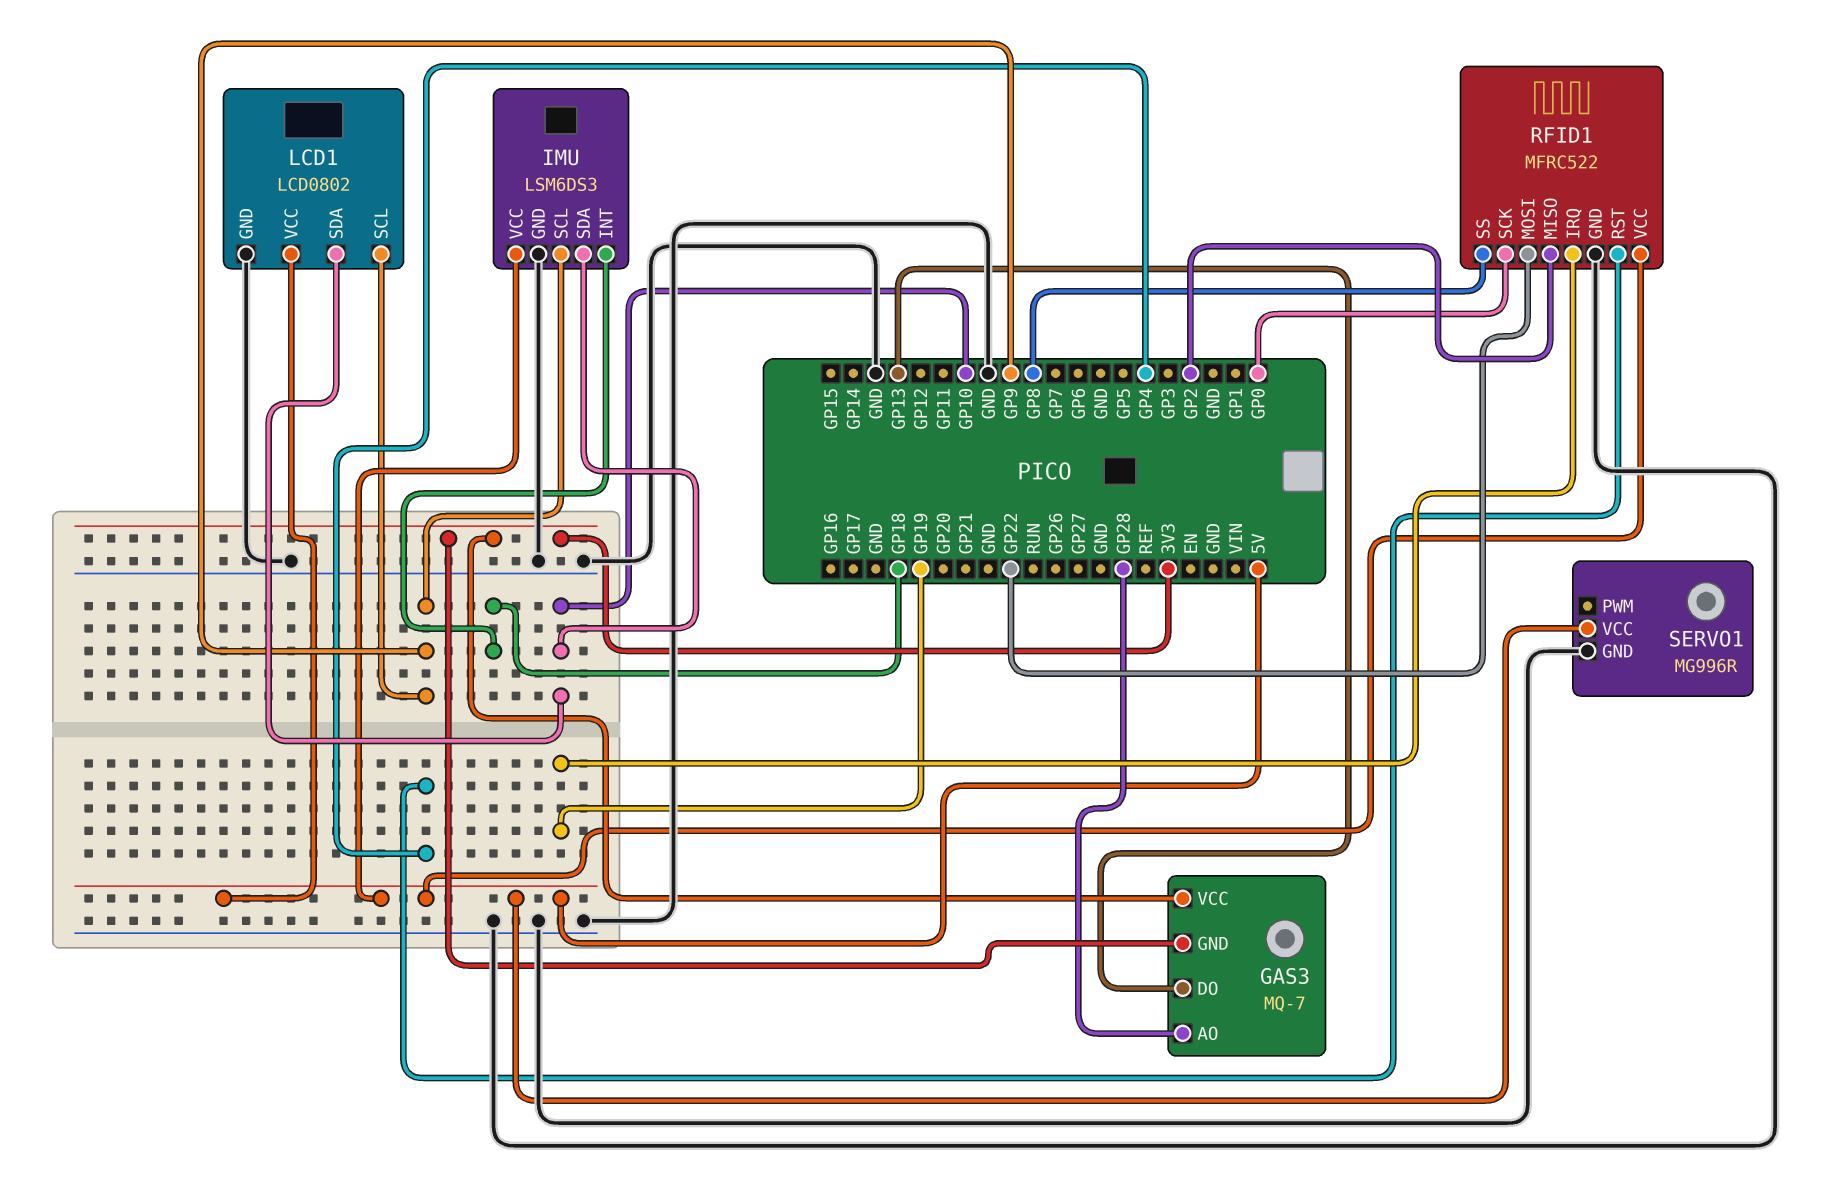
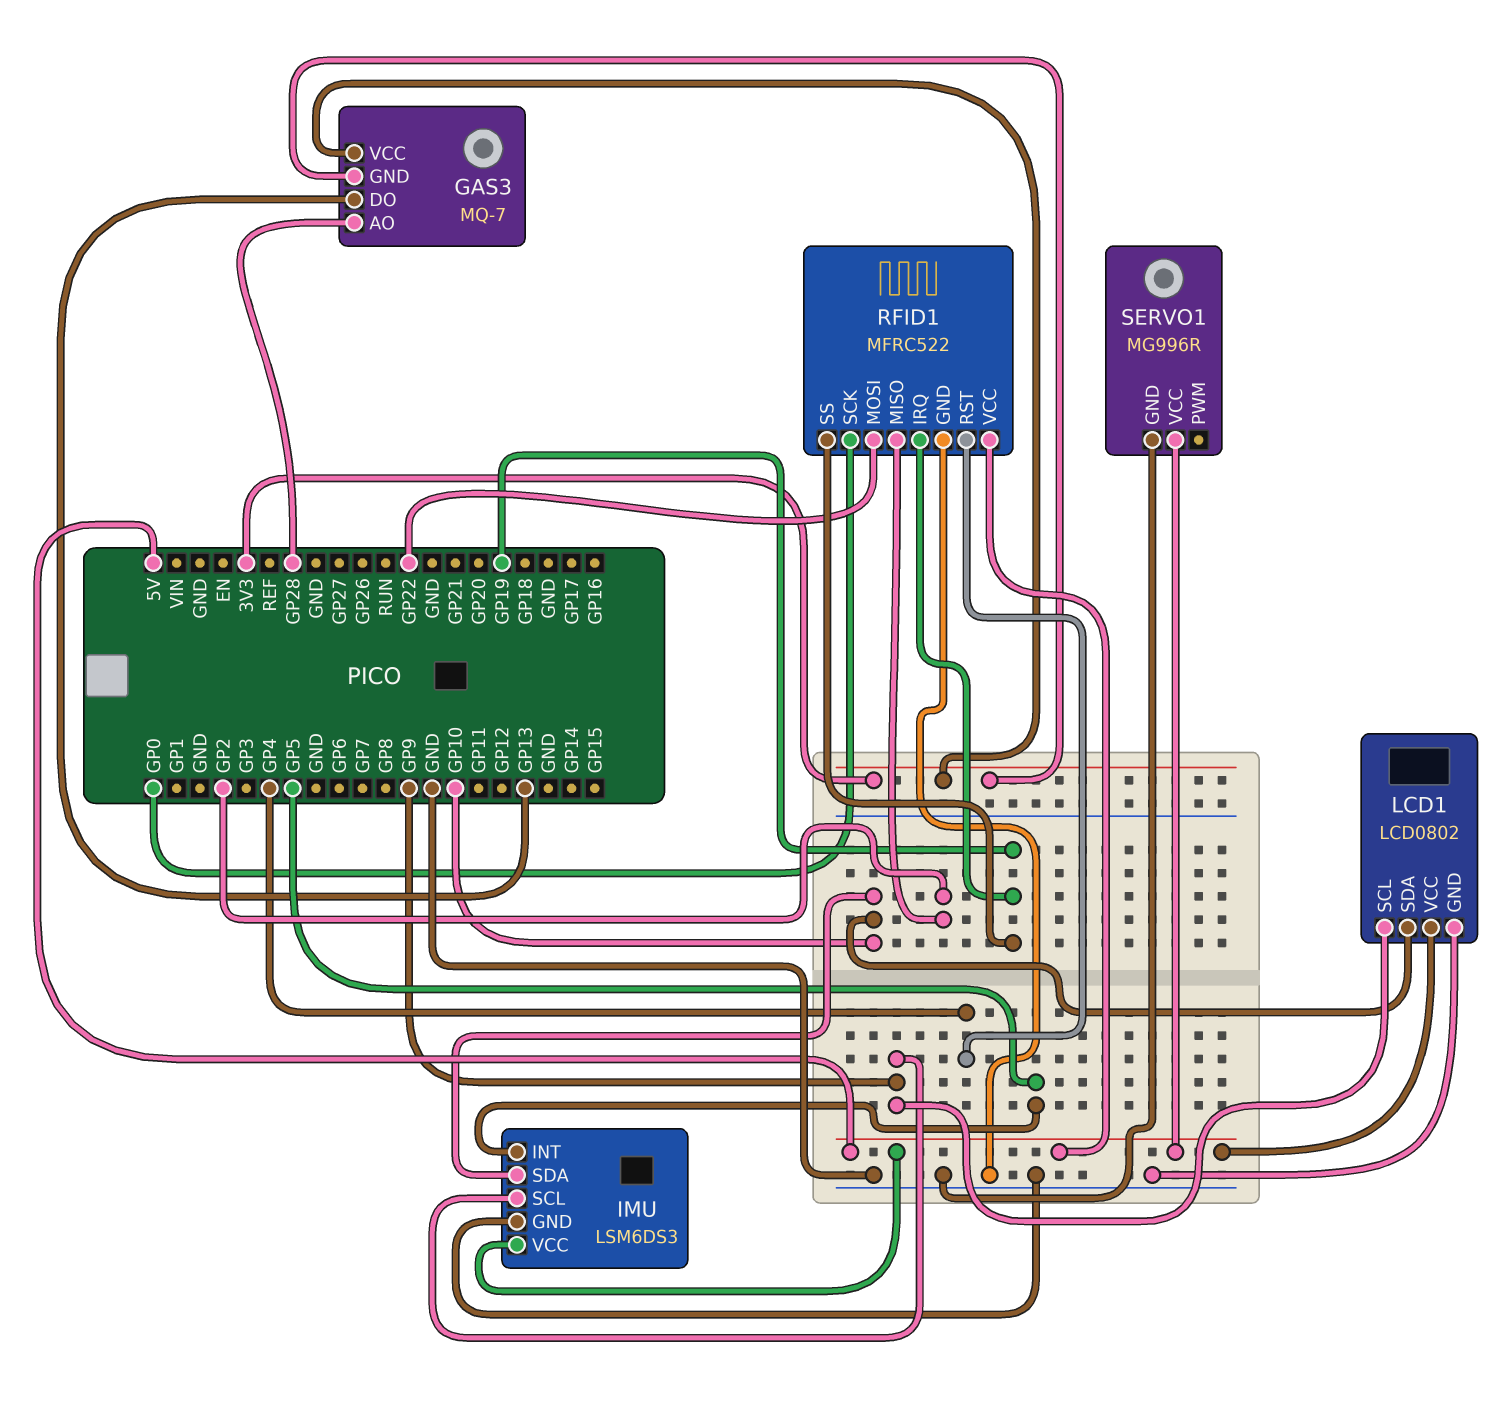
IMU pin INT: GP18 -> GP5
RFID1 pin SS: GP8 -> GP19

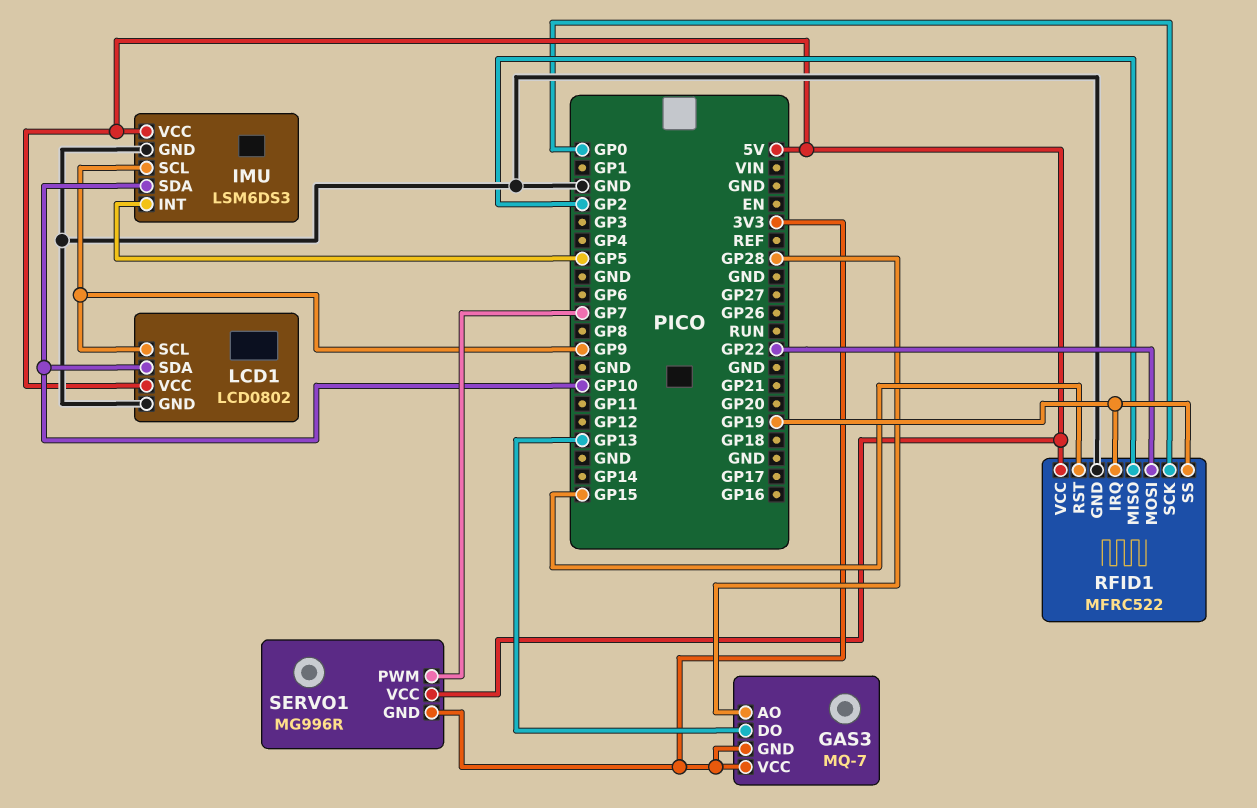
RFID1 pin RST: GP4 -> GP15
SERVO1 pin GND: GND -> 3V3
SERVO1 pin PWM: none -> GP7

